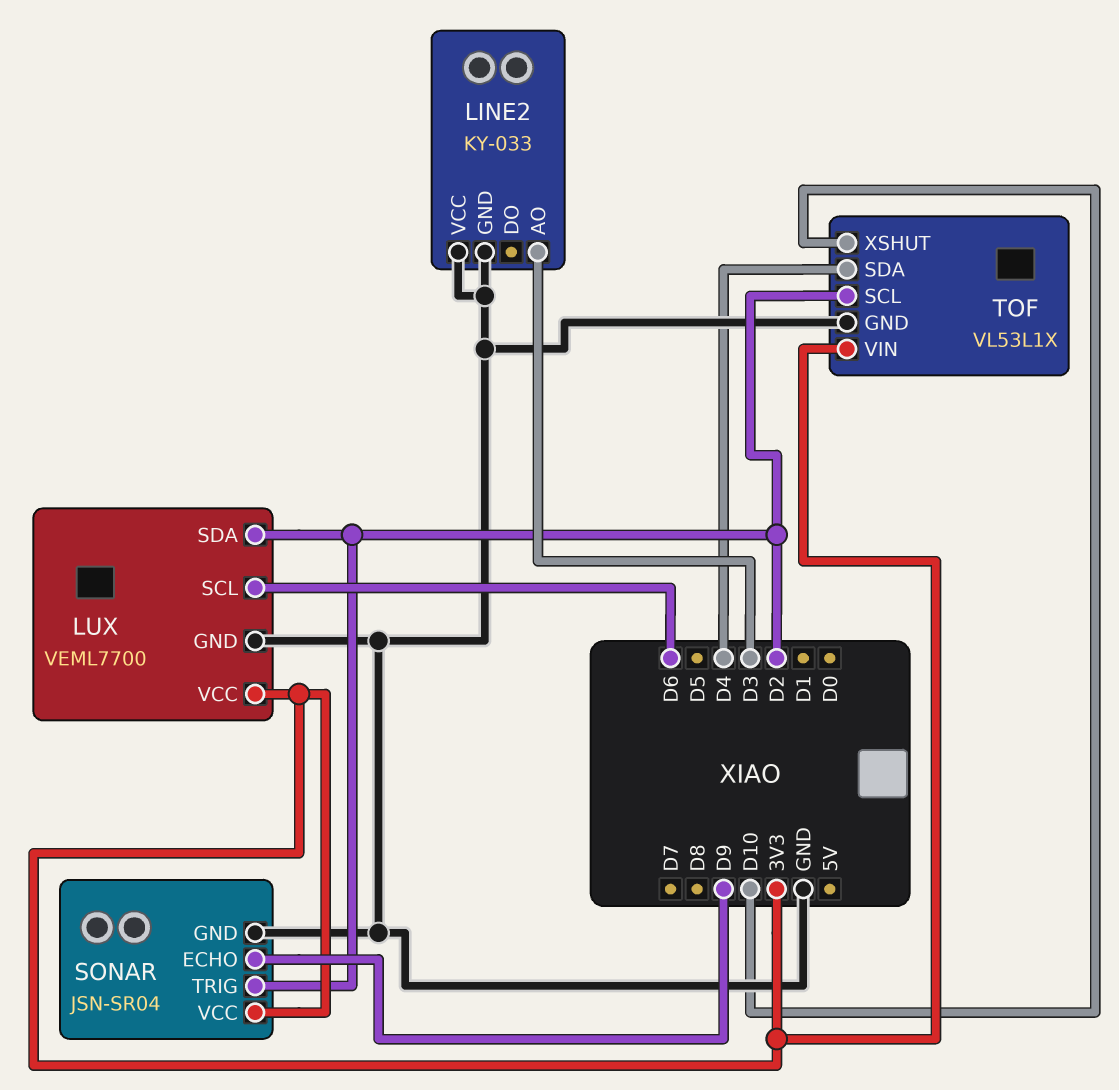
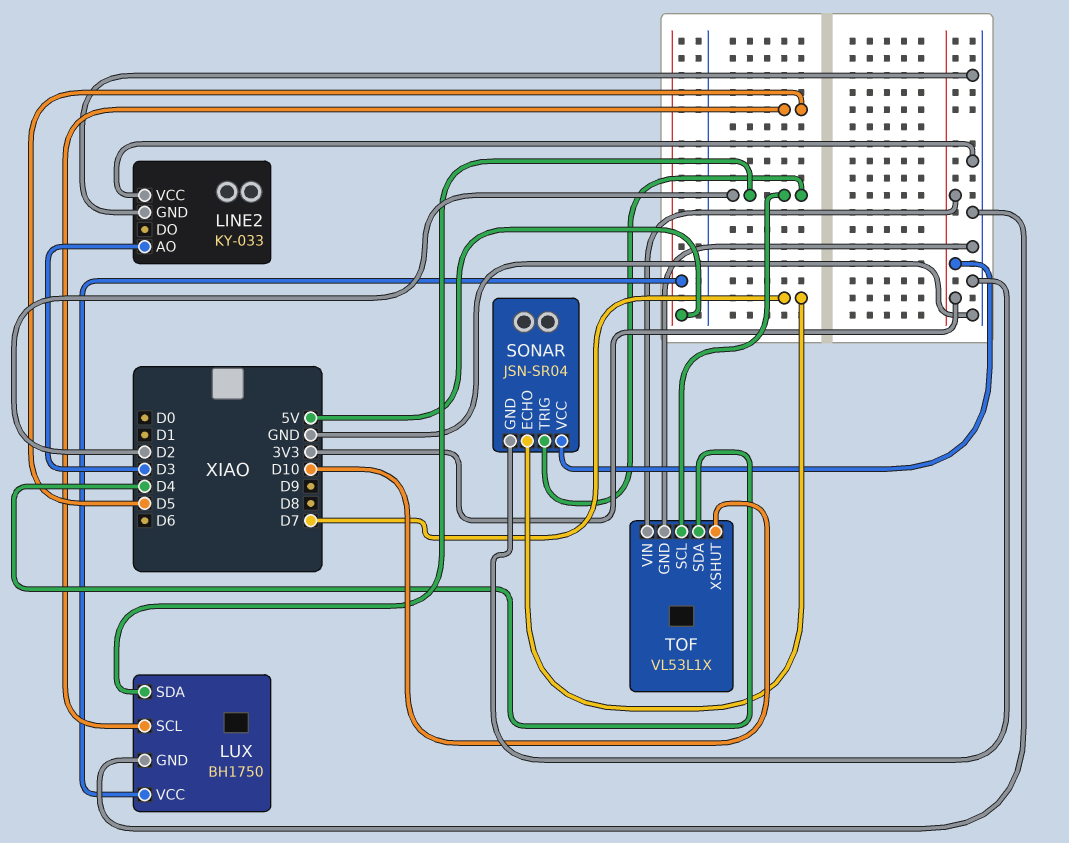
LUX: VEML7700 -> BH1750
LUX pin SCL: D6 -> D5
LUX pin VCC: 3V3 -> 5V
SONAR pin ECHO: D9 -> D7

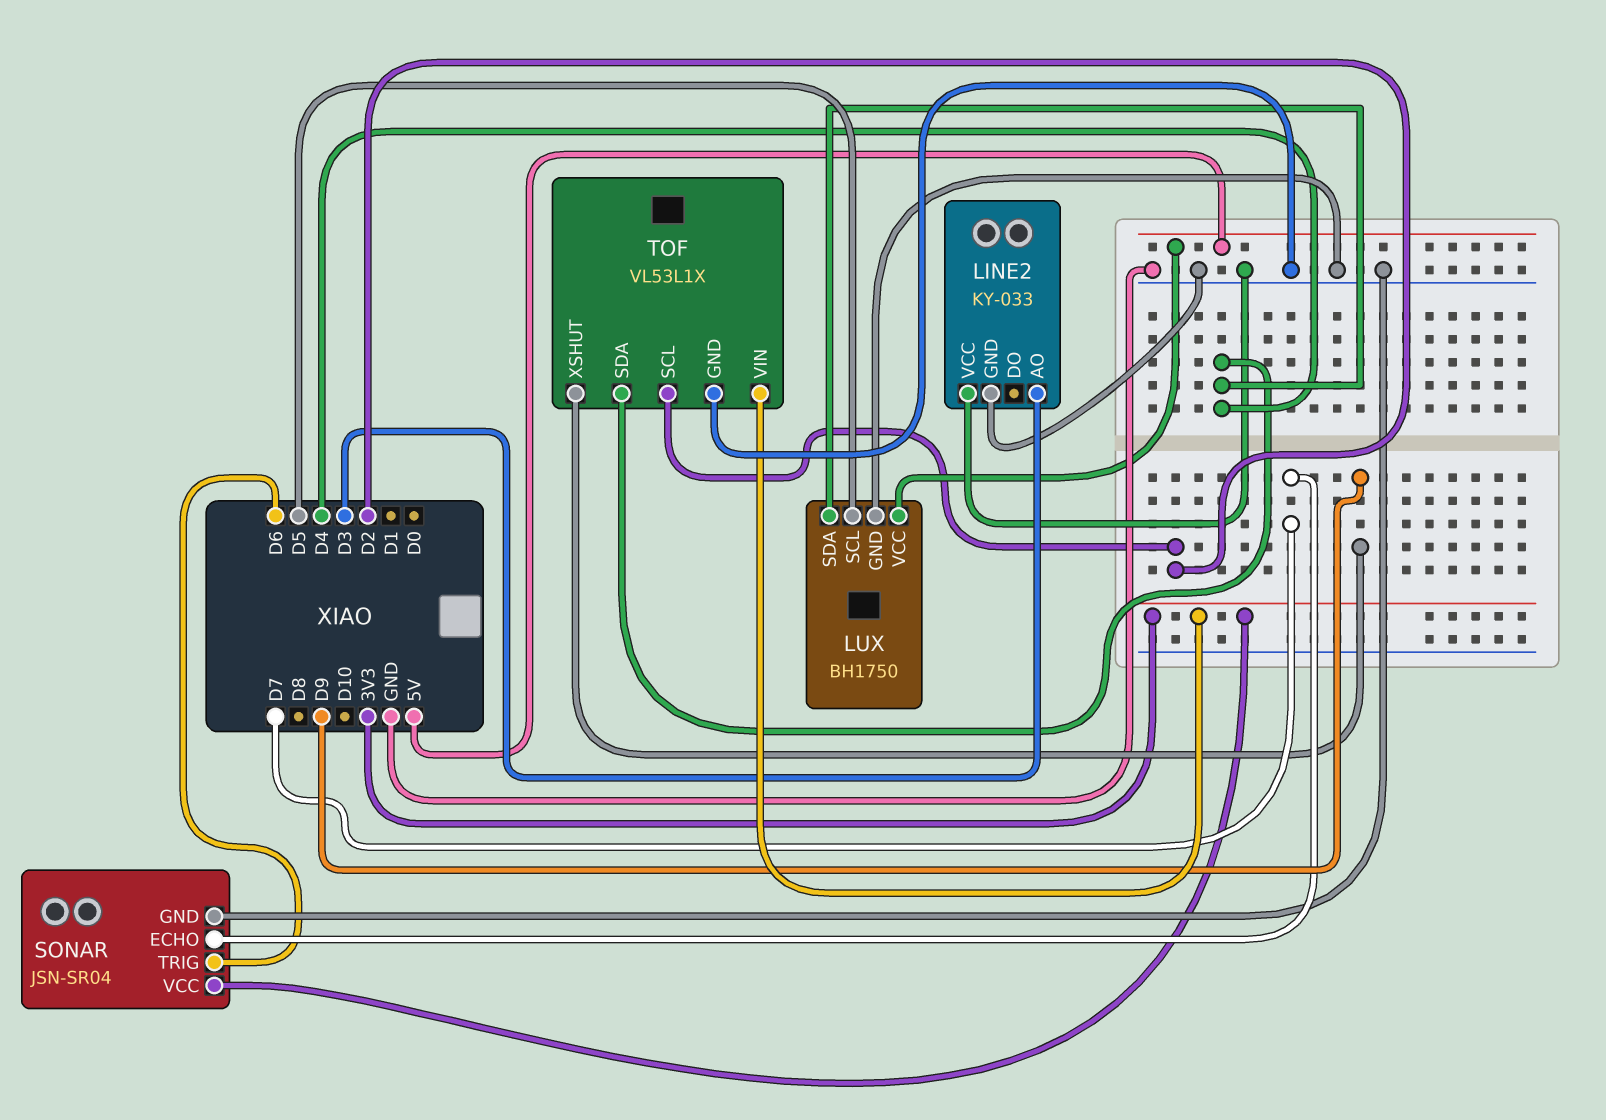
LUX pin SDA: D2 -> D4
SONAR pin TRIG: D2 -> D6
TOF pin XSHUT: D10 -> D9

